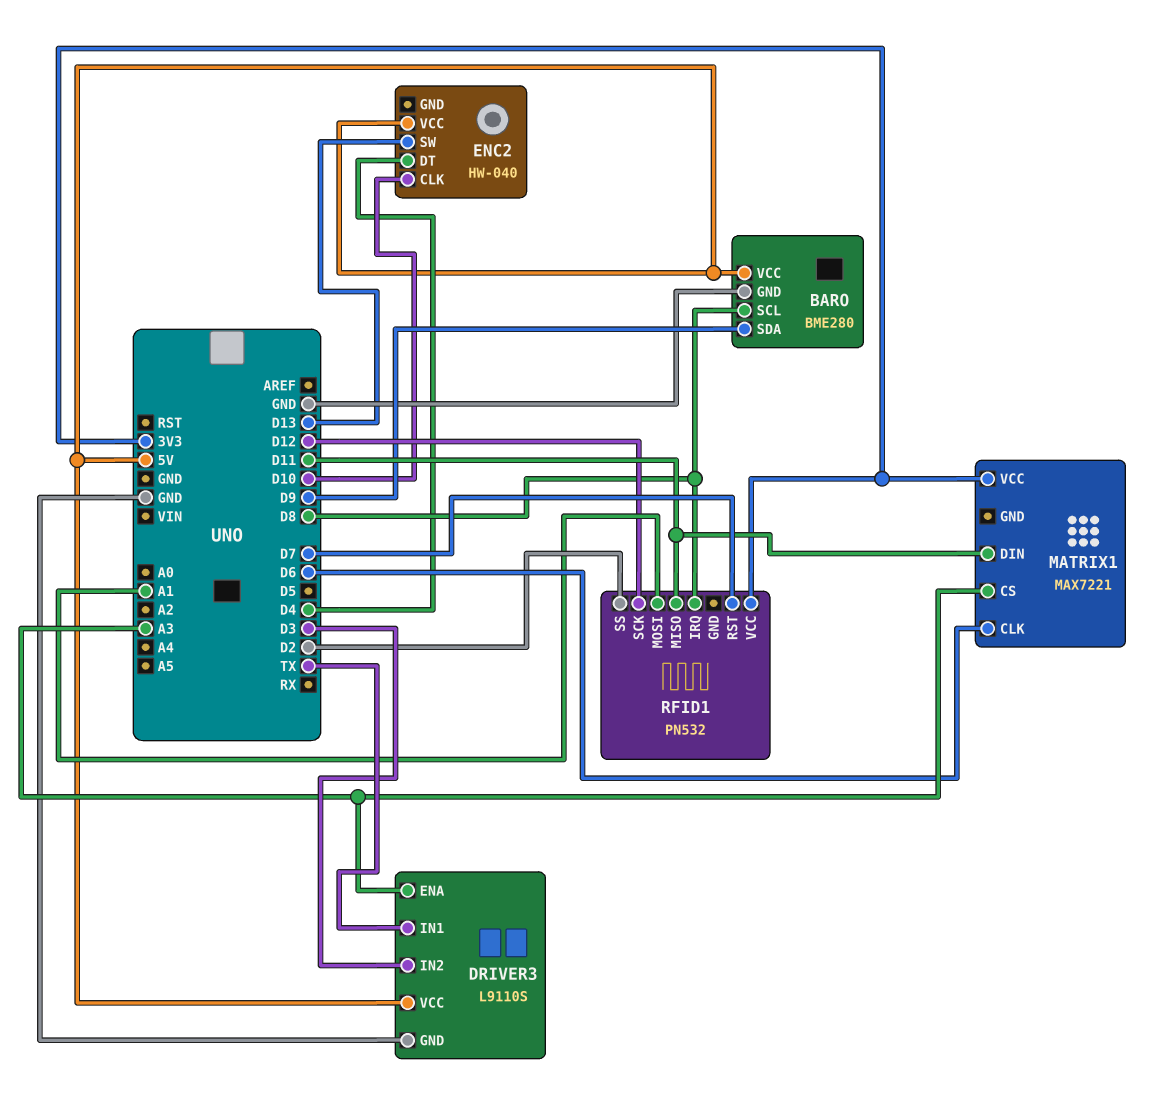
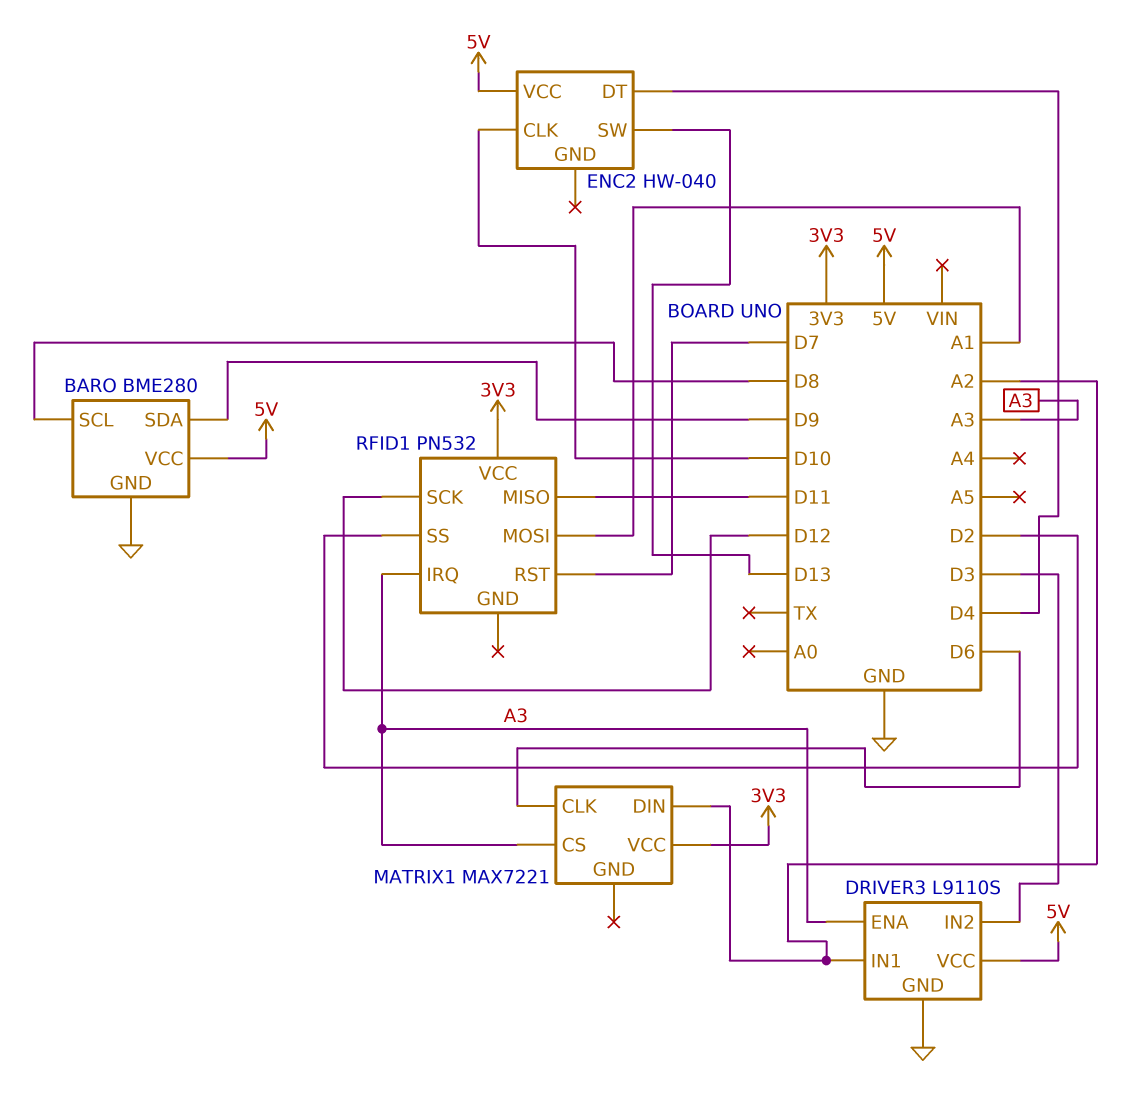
DRIVER3 pin IN1: TX -> A2
MATRIX1 pin DIN: D11 -> A2
RFID1 pin IRQ: D8 -> A3

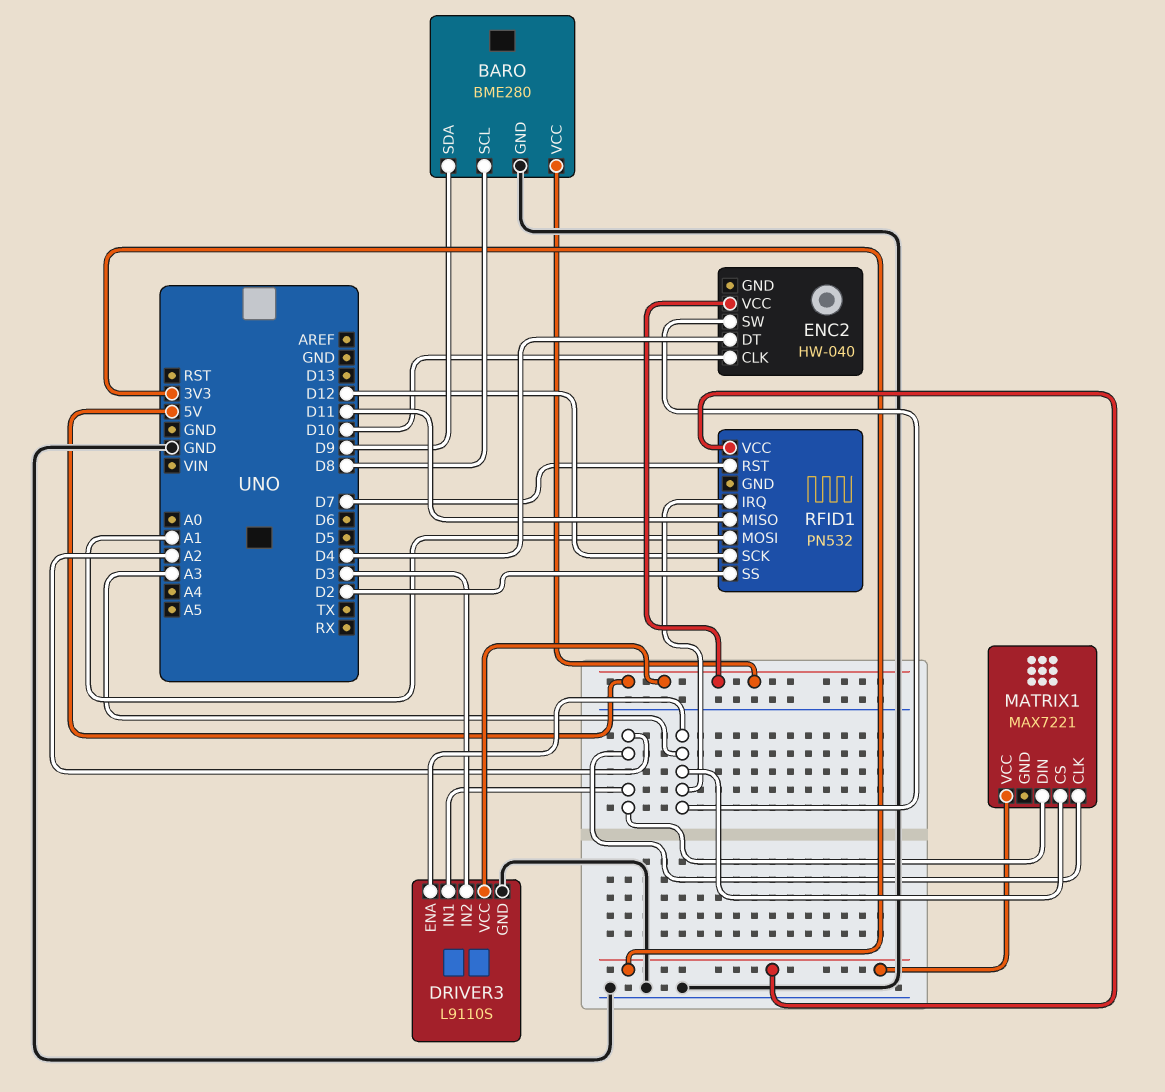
ENC2 pin SW: D13 -> A3
MATRIX1 pin CLK: D6 -> A2

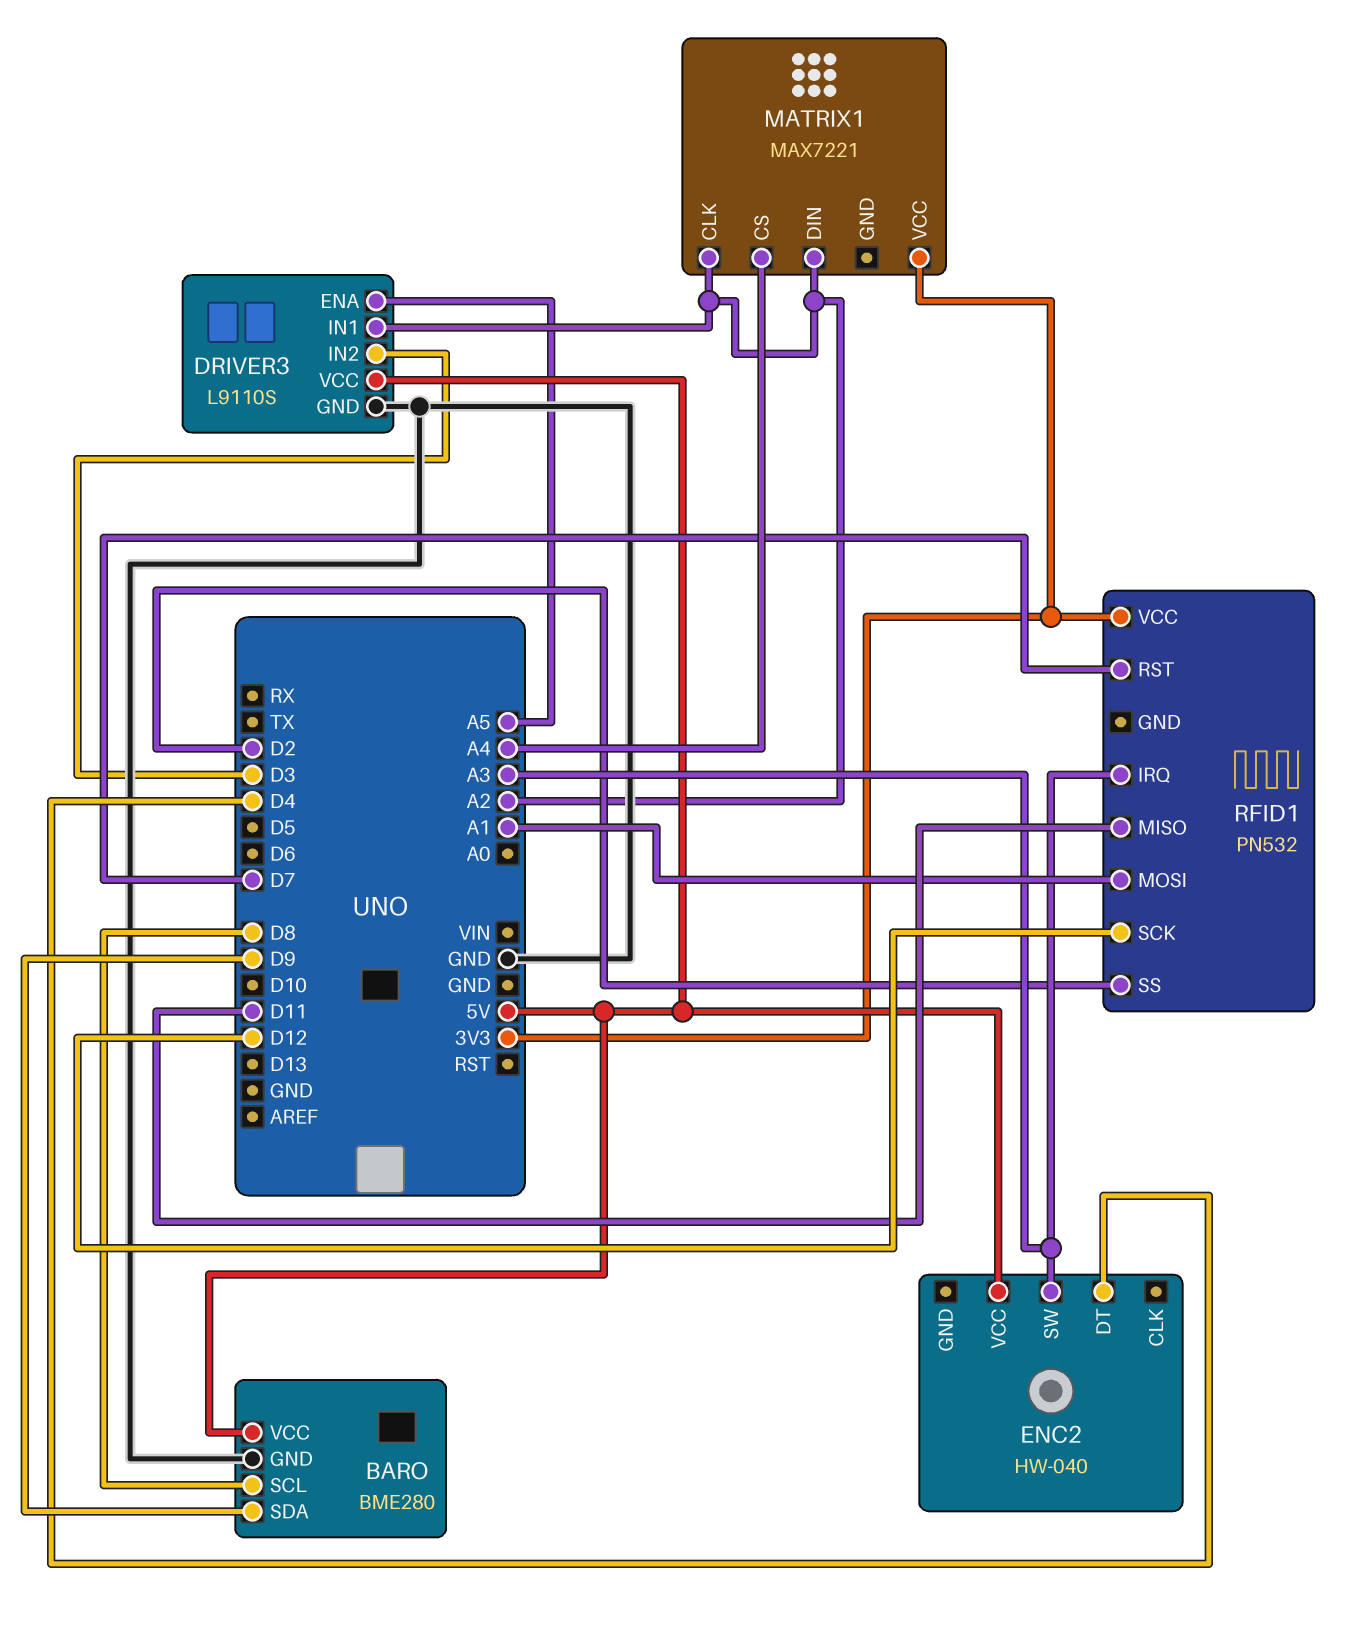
DRIVER3 pin ENA: A3 -> A5
ENC2 pin CLK: D10 -> none
MATRIX1 pin CS: A3 -> A4

